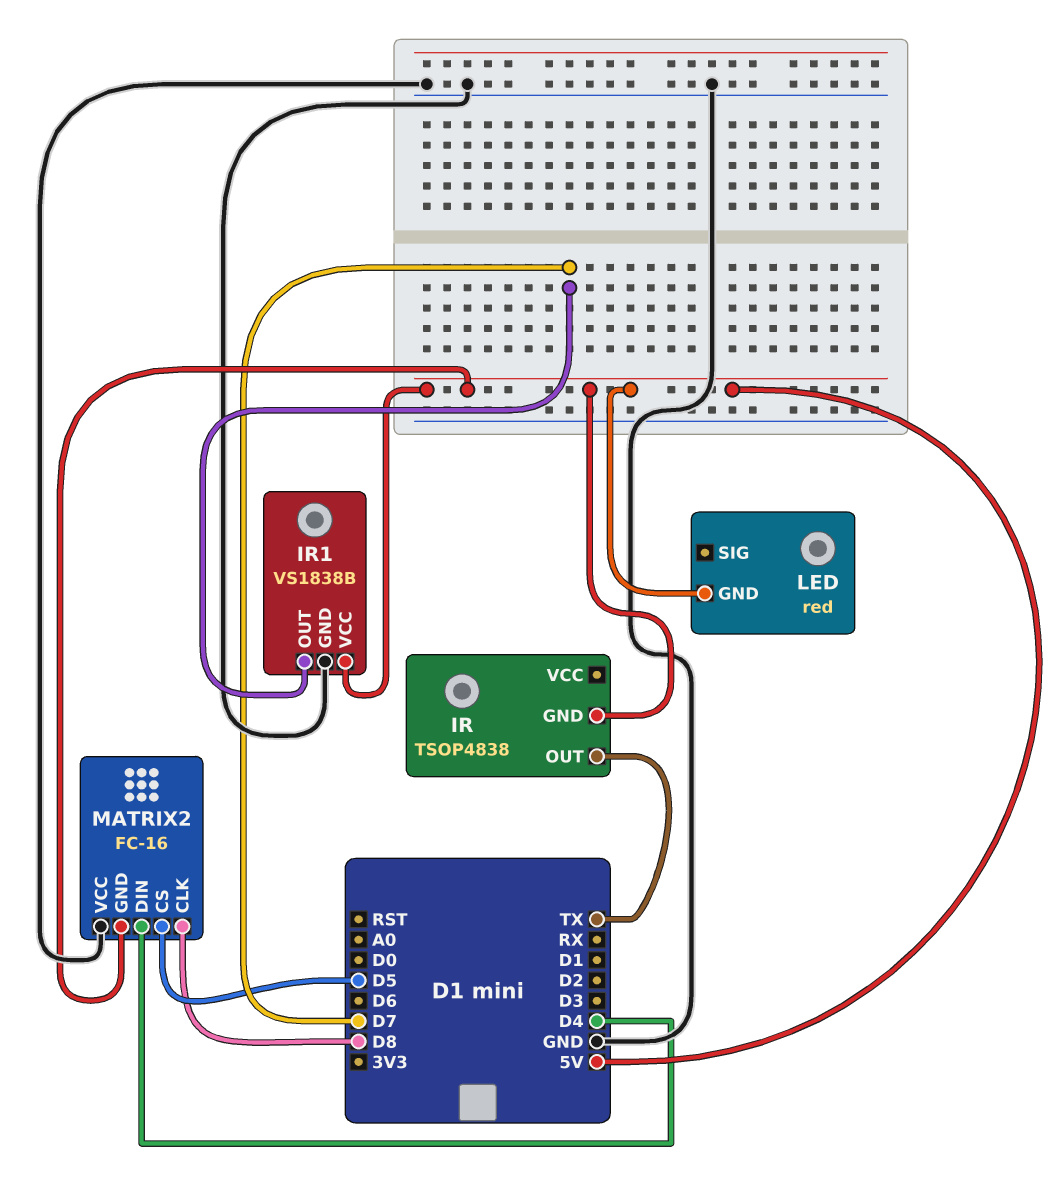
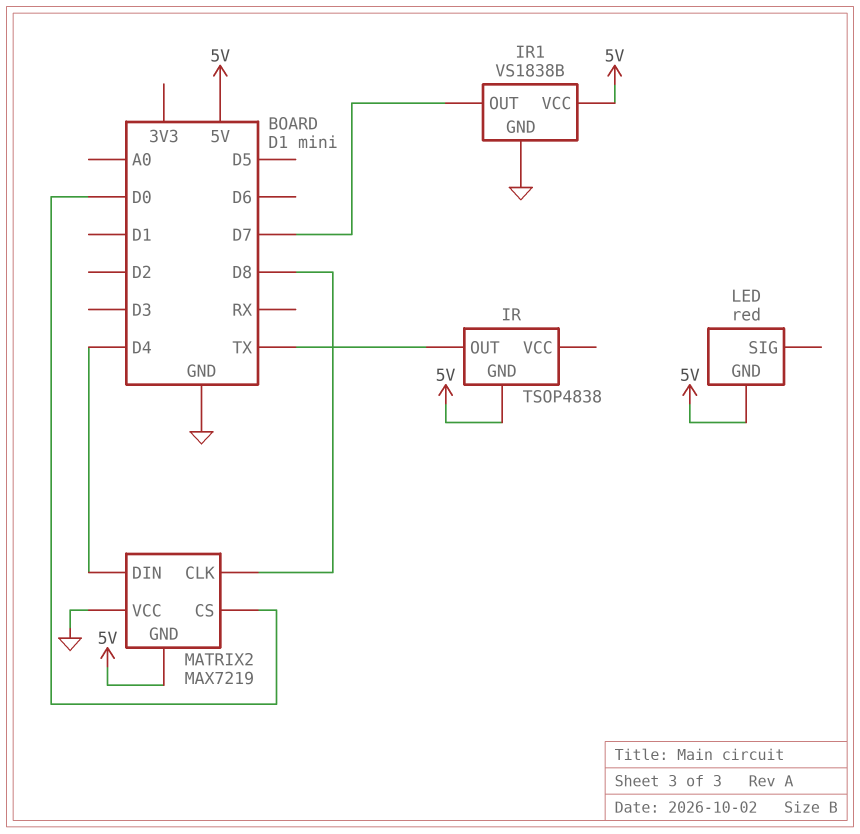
MATRIX2: FC-16 -> MAX7219
MATRIX2 pin CS: D5 -> D0

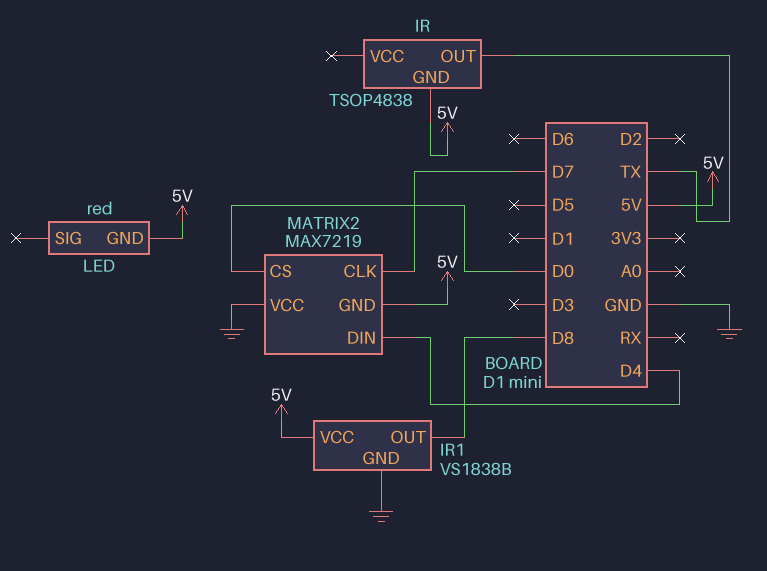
IR1 pin OUT: D7 -> D8
MATRIX2 pin CLK: D8 -> D7

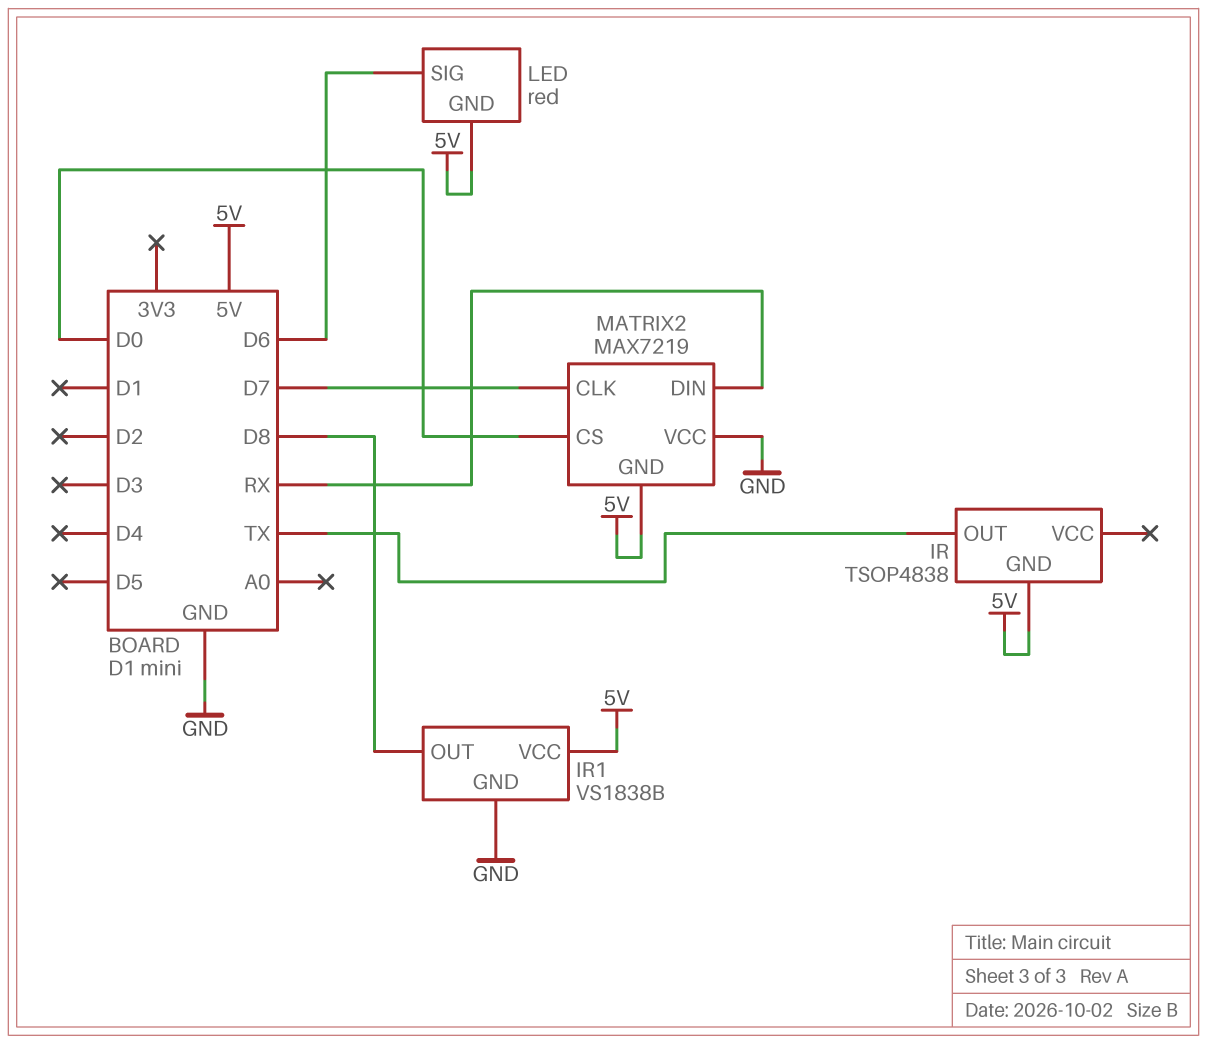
LED pin SIG: none -> D6
MATRIX2 pin DIN: D4 -> RX

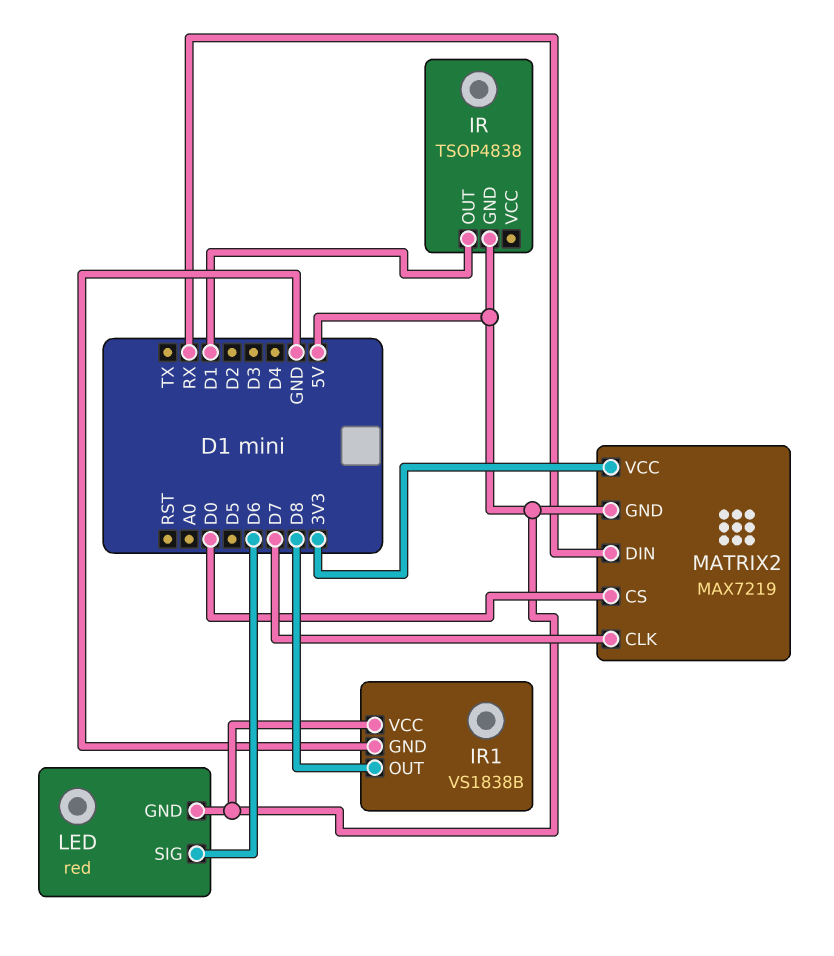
IR pin OUT: TX -> D1
MATRIX2 pin VCC: GND -> 3V3

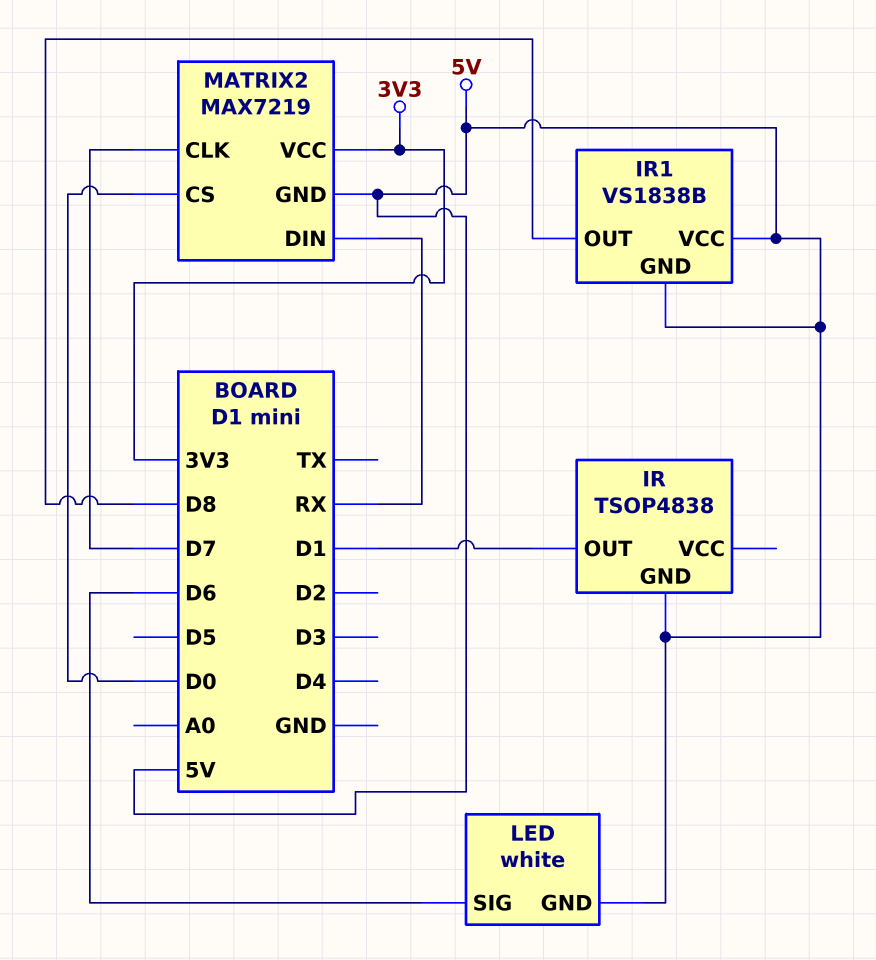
IR1 pin GND: GND -> 5V
LED: red -> white

